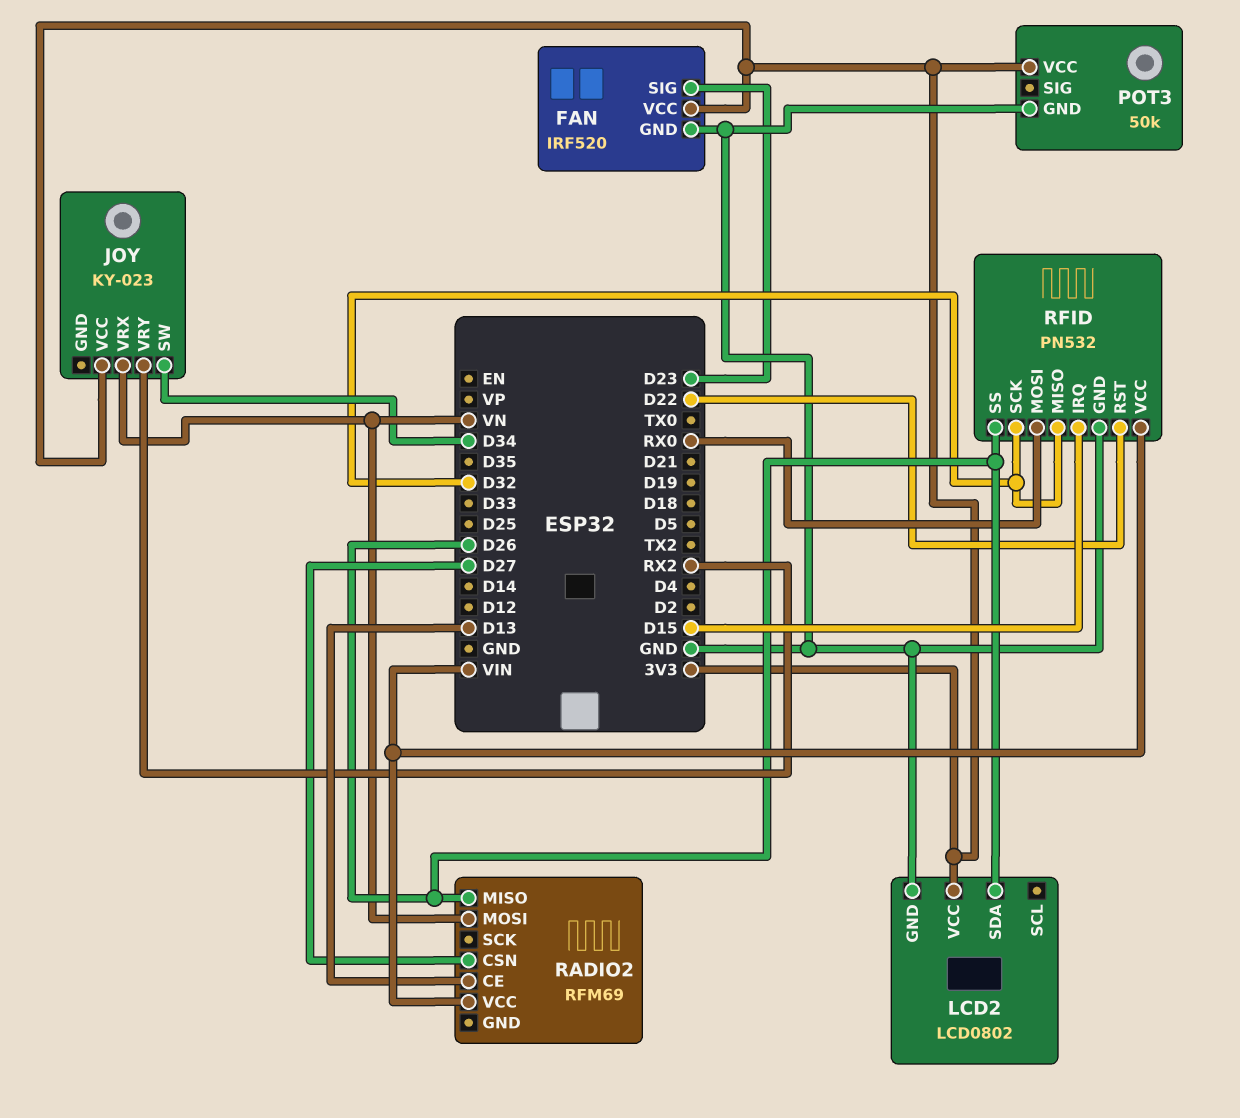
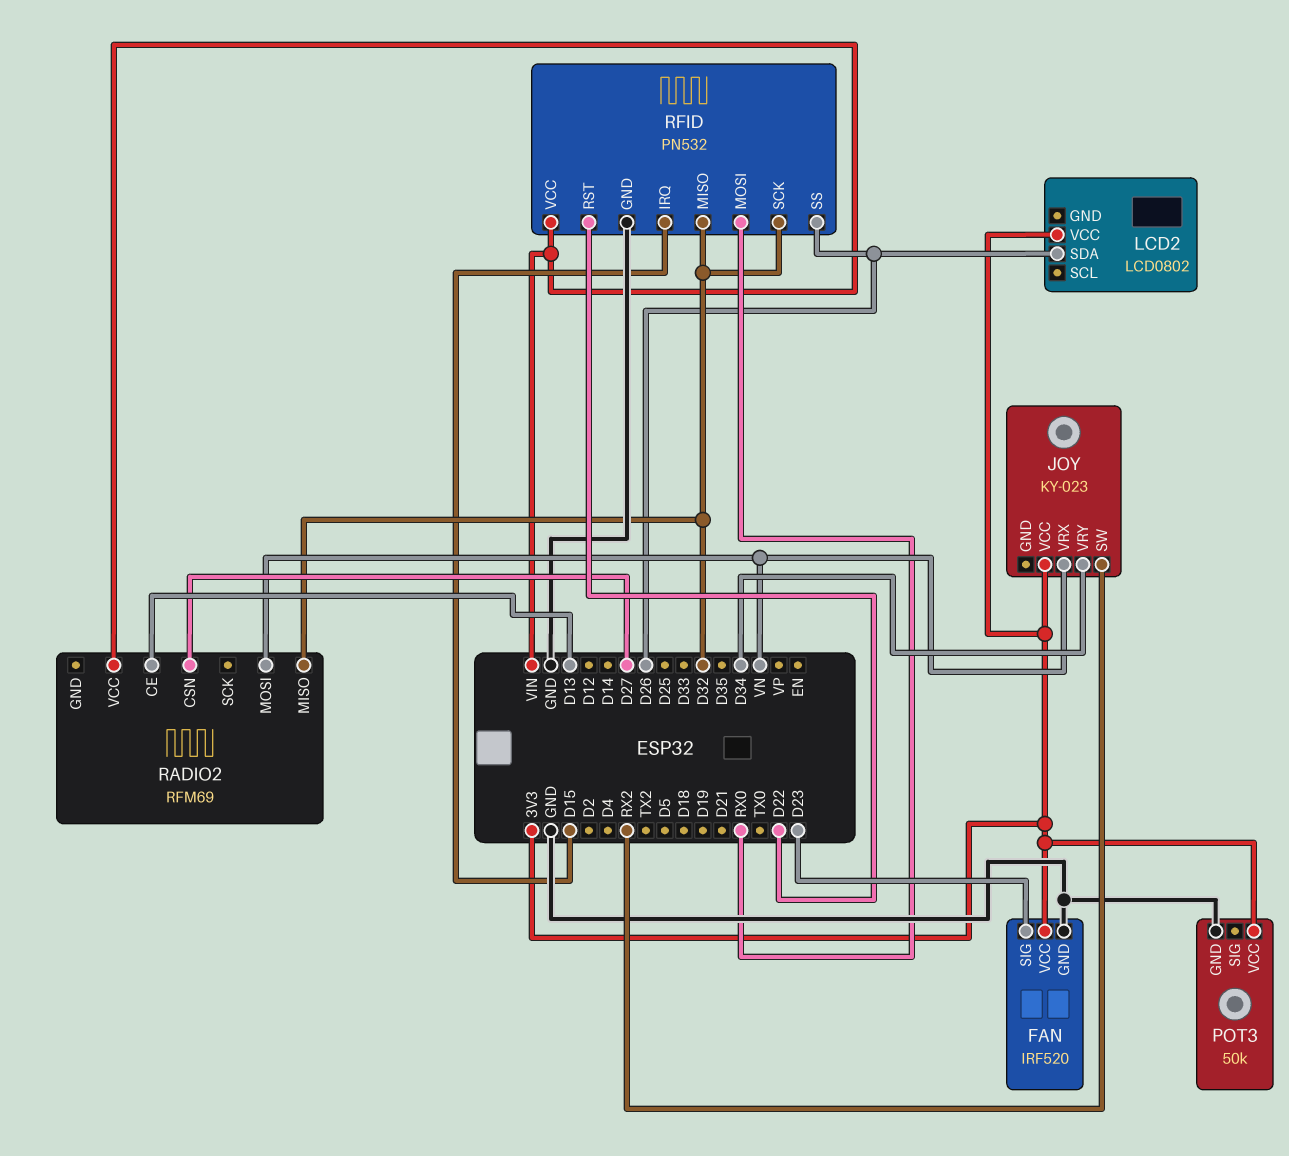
JOY pin SW: D34 -> RX2
JOY pin VRY: RX2 -> D34
LCD2 pin GND: GND -> none
RADIO2 pin MISO: D26 -> D32

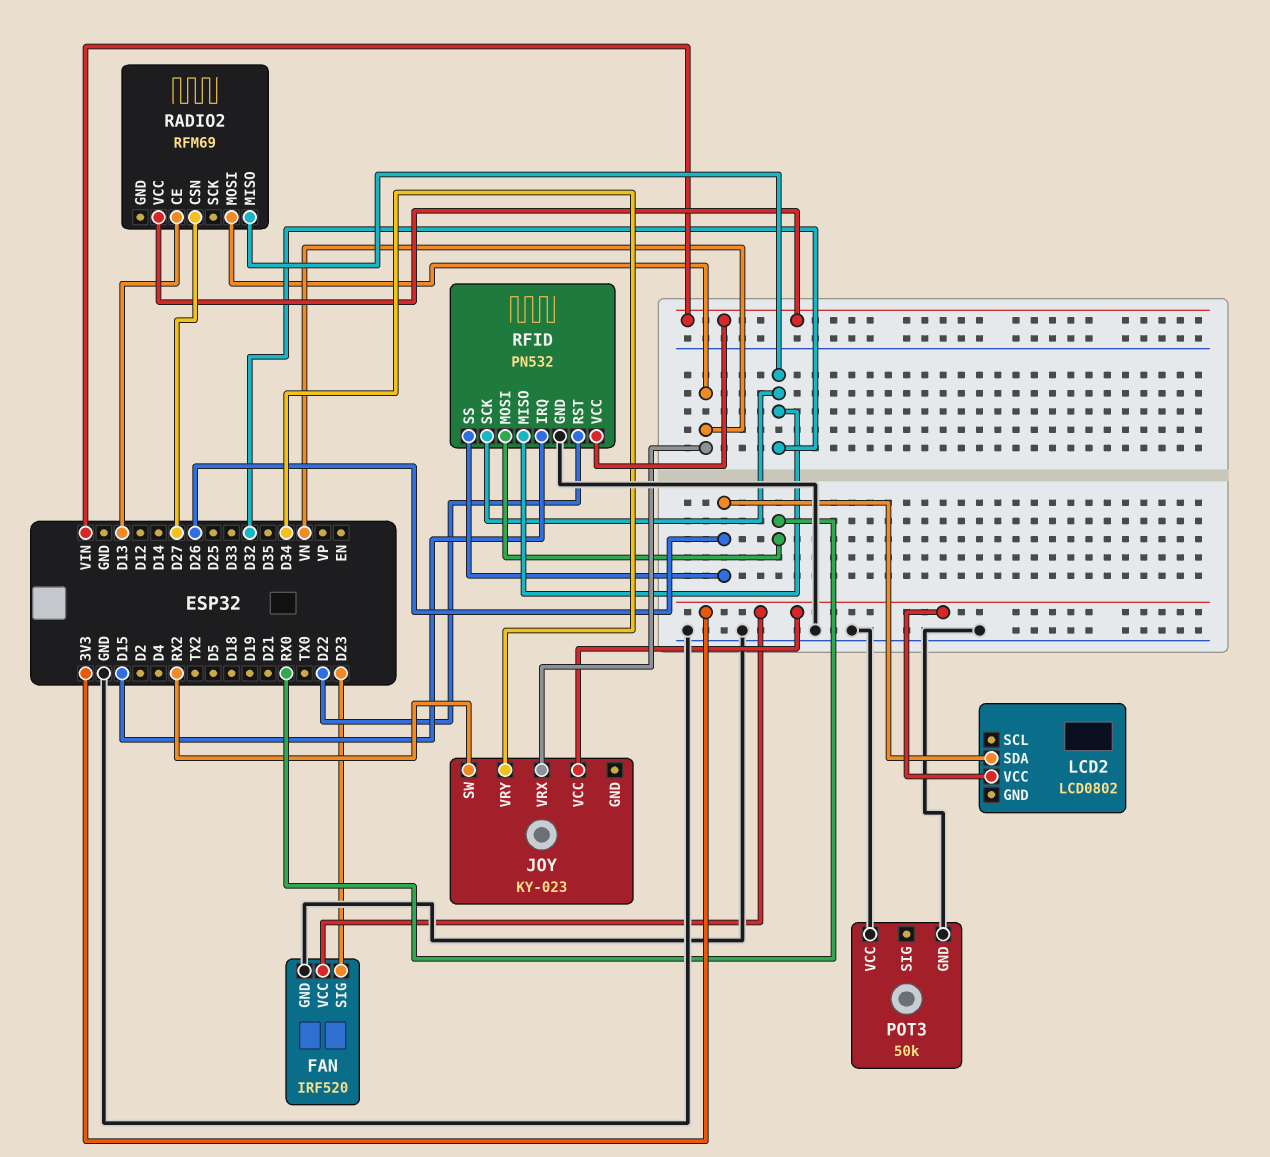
POT3 pin VCC: 3V3 -> GND

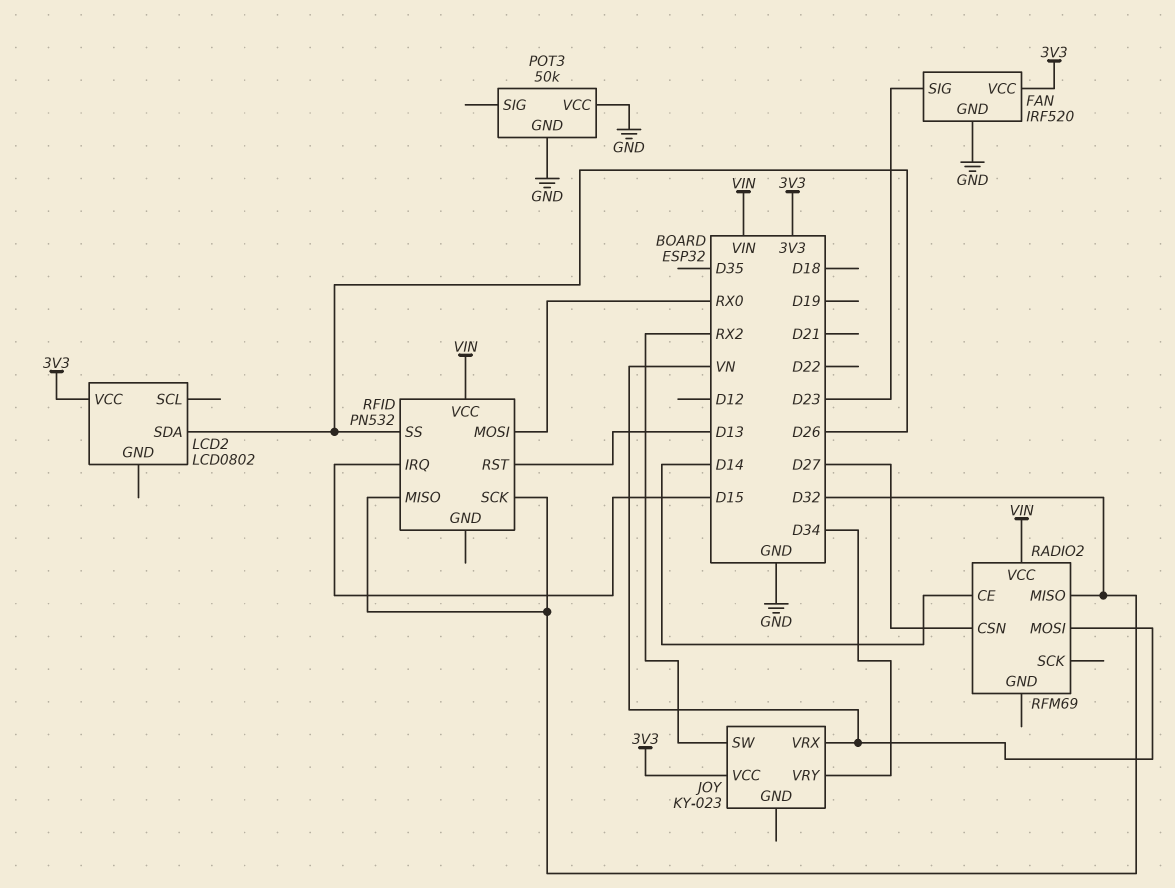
RADIO2 pin CE: D13 -> D14
RFID pin GND: GND -> none
RFID pin RST: D22 -> D13

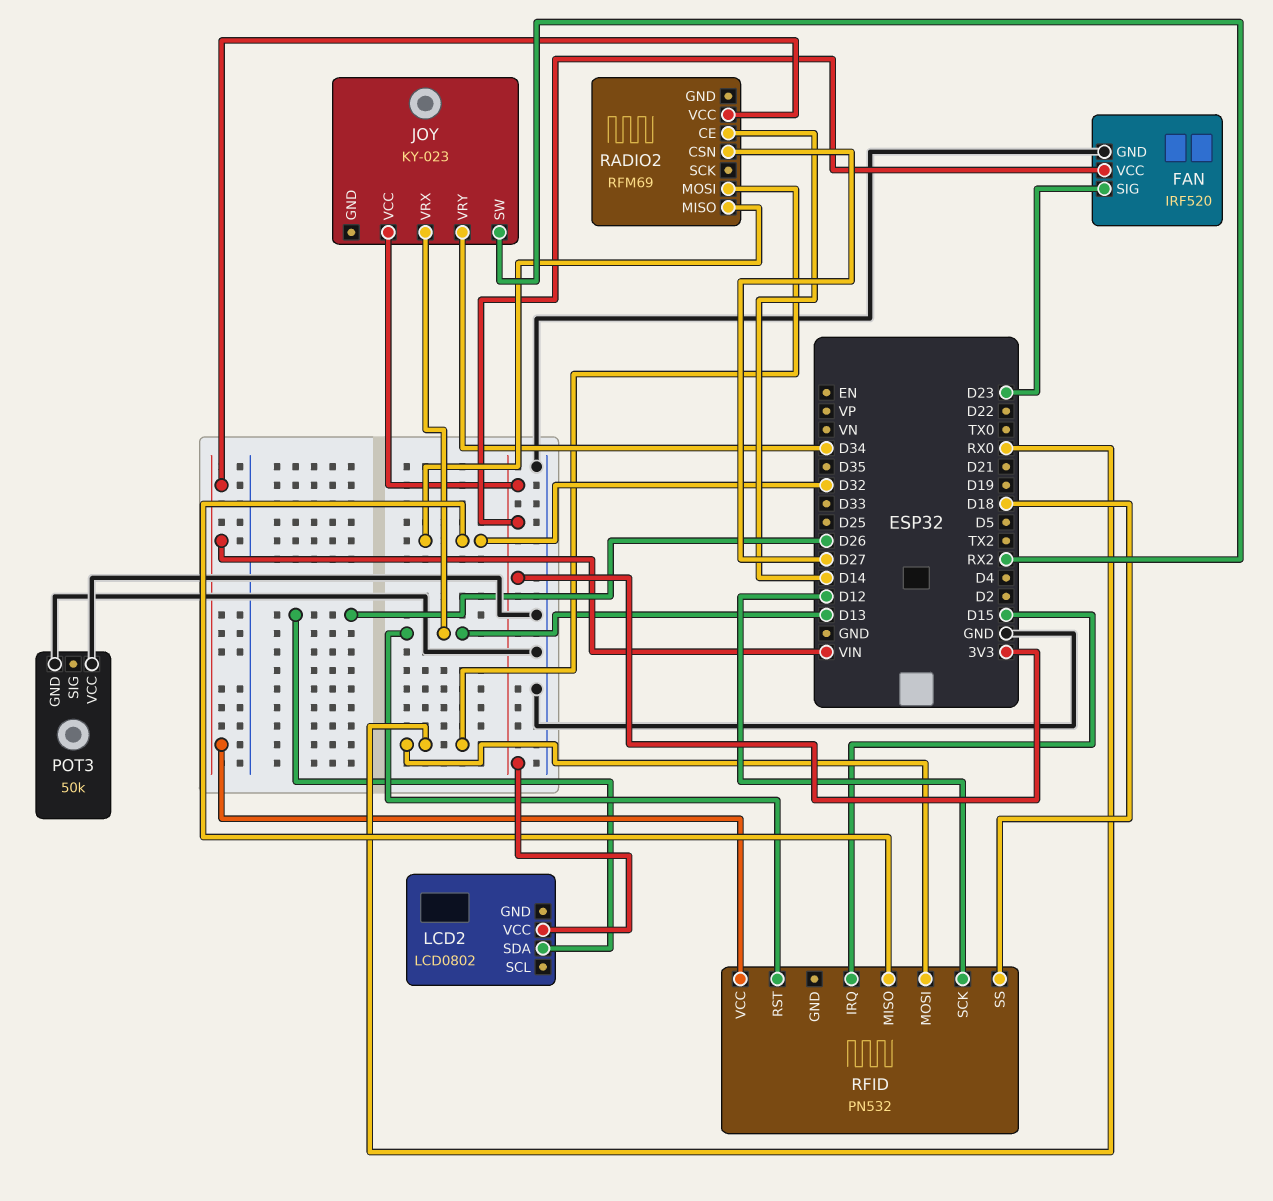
JOY pin VRX: VN -> D13
RADIO2 pin MOSI: VN -> RX0
RFID pin SCK: D32 -> D12
RFID pin SS: D26 -> D18

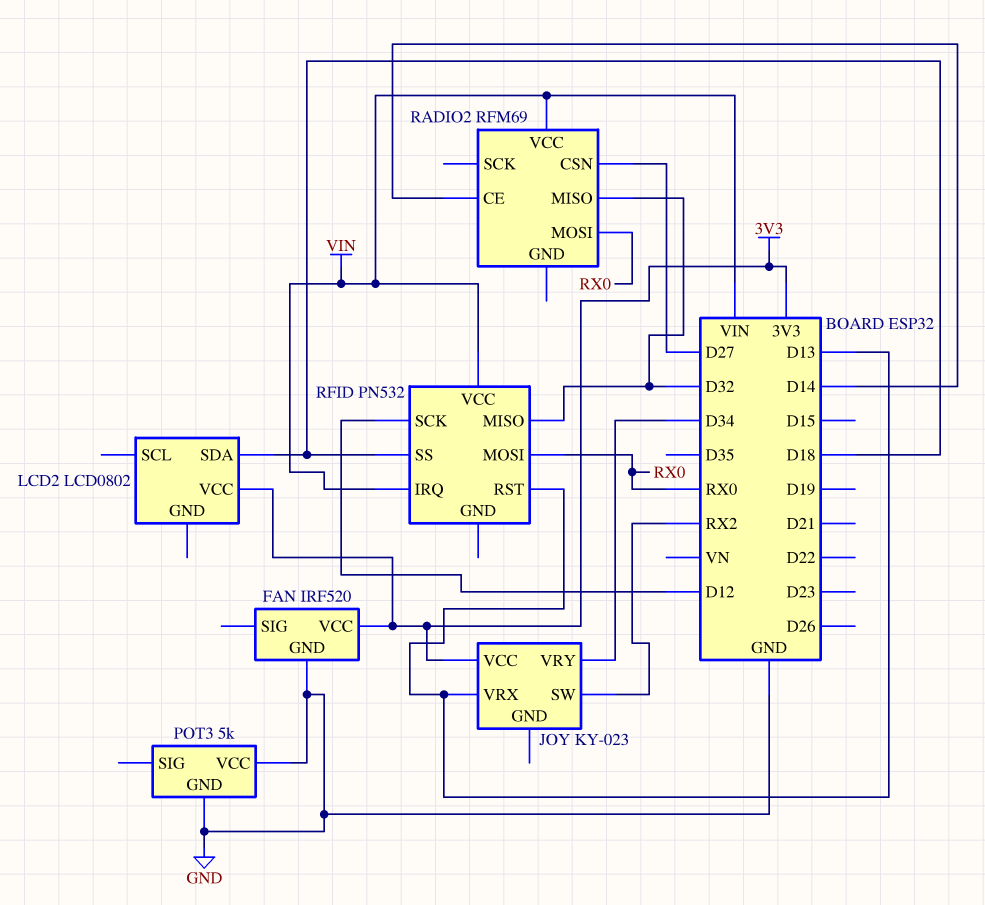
FAN pin SIG: D23 -> none
LCD2 pin SDA: D26 -> D18
POT3: 50k -> 5k
RFID pin IRQ: D15 -> VIN

